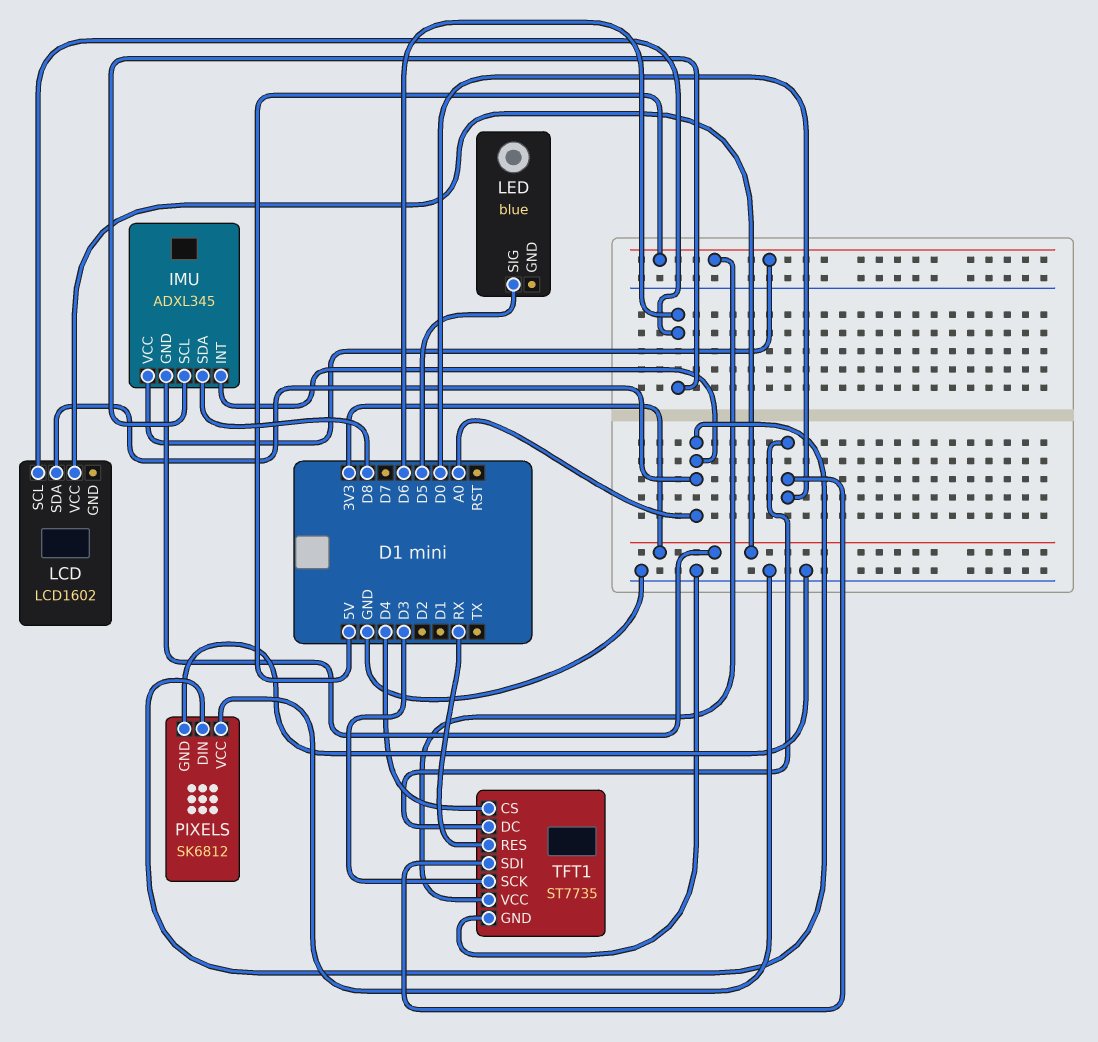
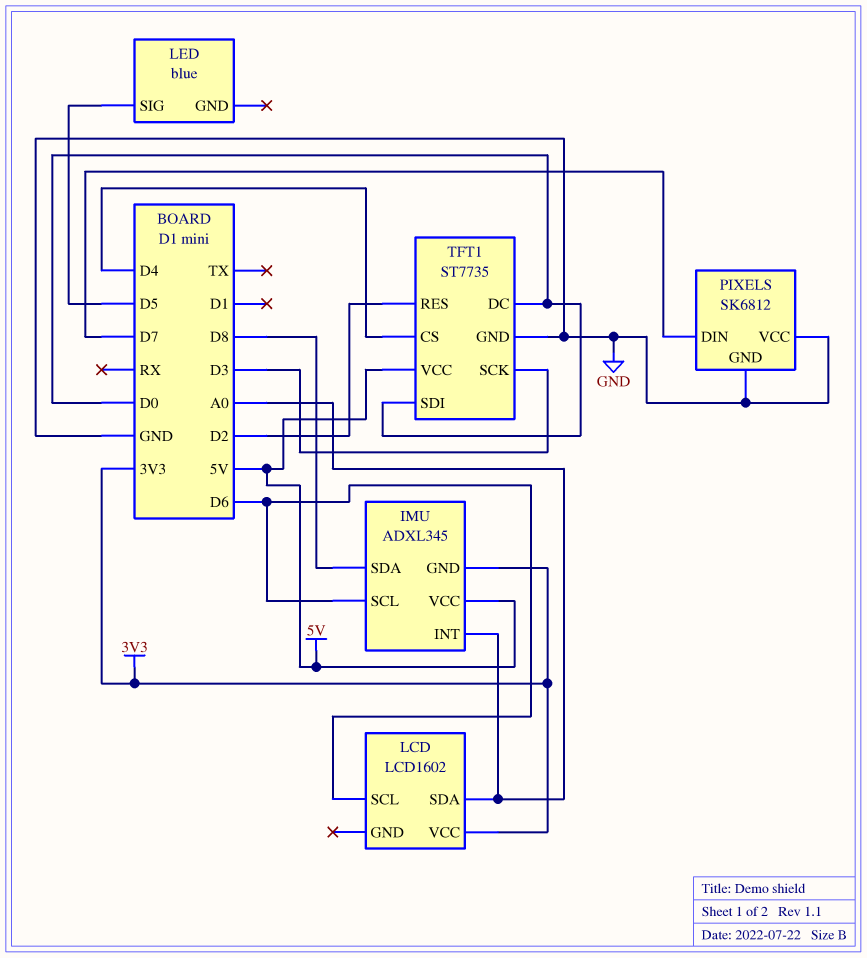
PIXELS pin DIN: A0 -> D7
TFT1 pin RES: RX -> D2

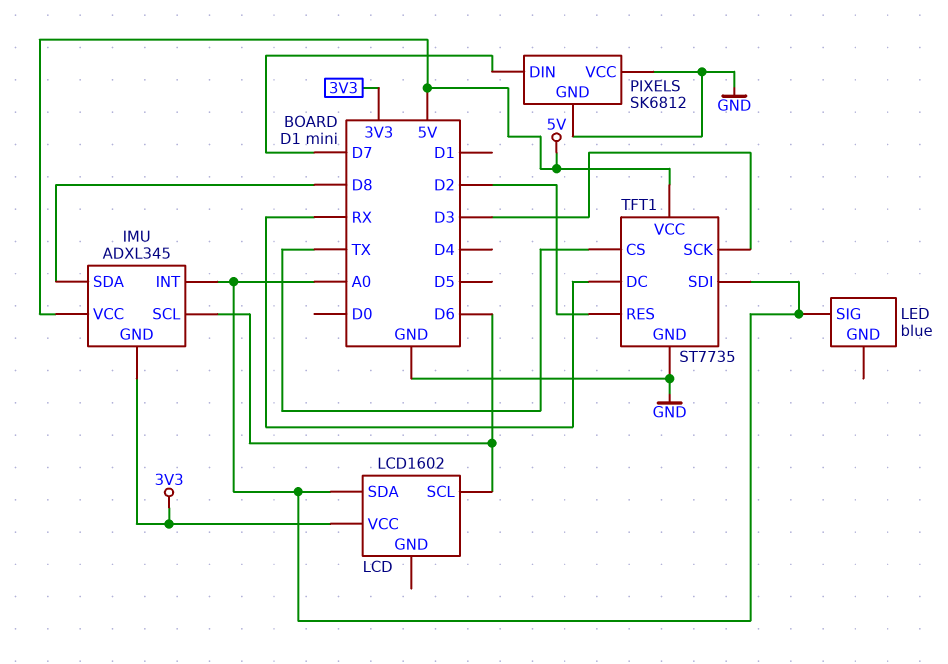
LED pin SIG: D5 -> A0
TFT1 pin CS: D4 -> TX
TFT1 pin DC: D0 -> RX
TFT1 pin SDI: D0 -> A0

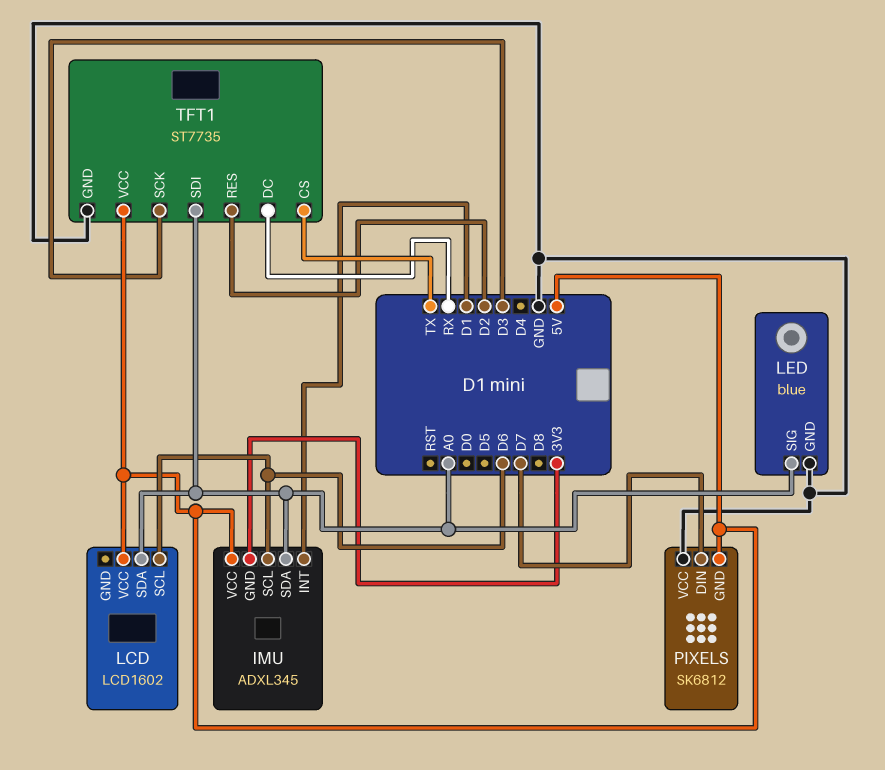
IMU pin INT: A0 -> D1
IMU pin SDA: D8 -> A0
LCD pin VCC: 3V3 -> 5V
LED pin GND: none -> GND
PIXELS pin GND: GND -> 5V

